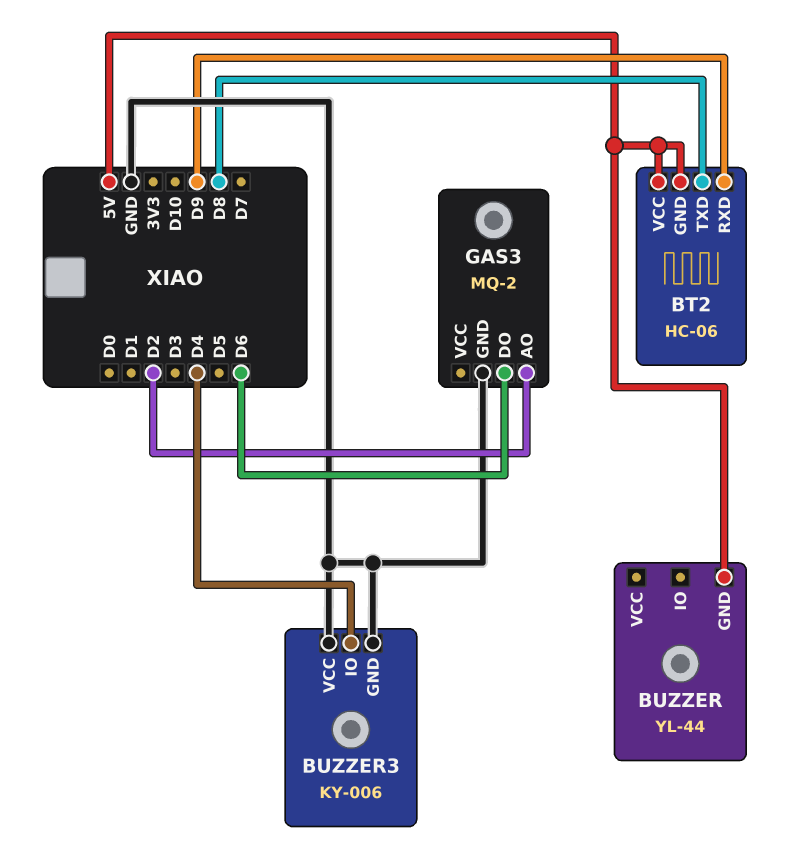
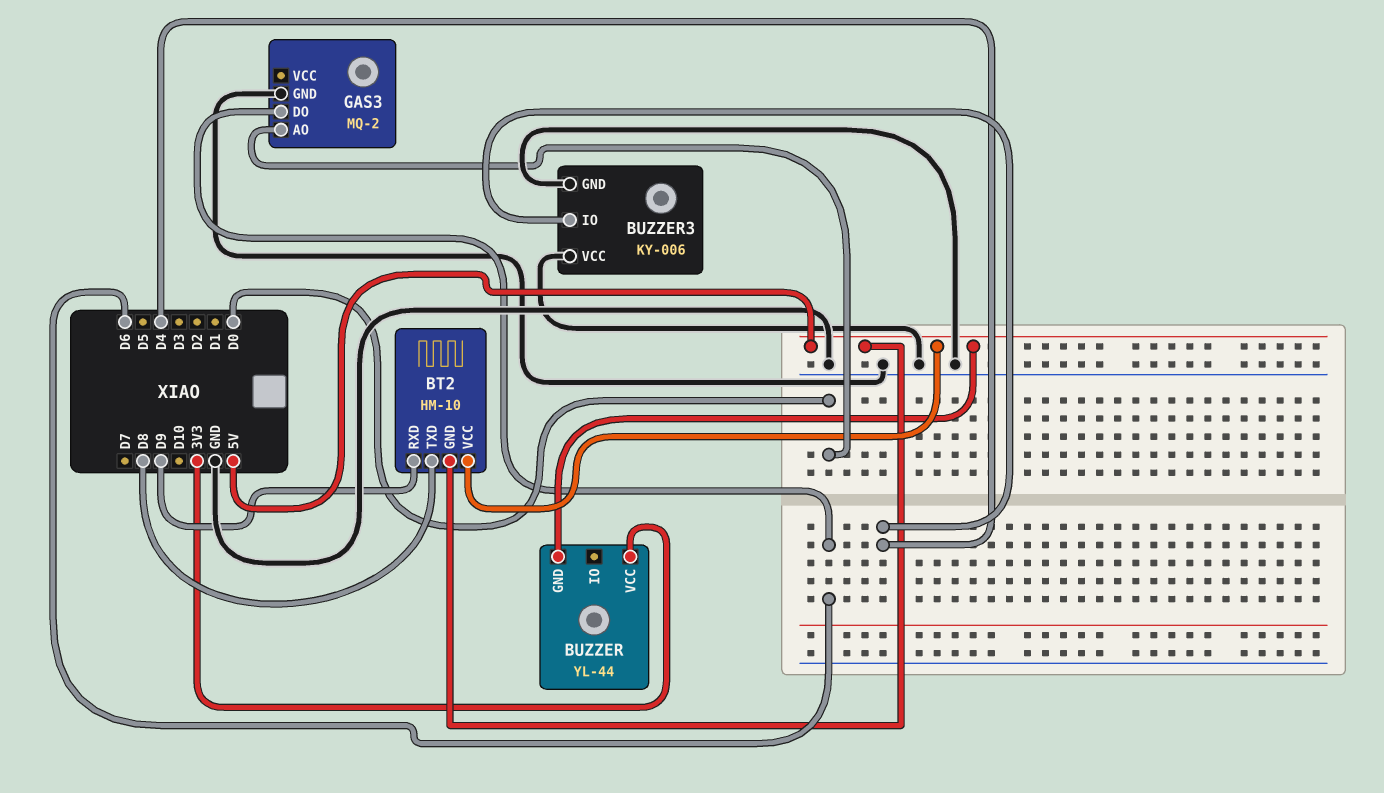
BT2: HC-06 -> HM-10
BUZZER pin VCC: none -> 3V3
GAS3 pin AO: D2 -> D0

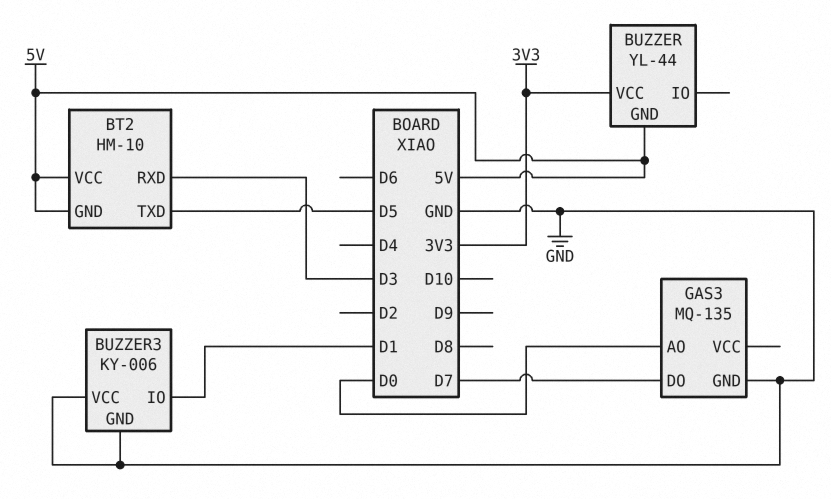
BT2 pin RXD: D9 -> D3
BT2 pin TXD: D8 -> D5
BUZZER3 pin IO: D4 -> D1
GAS3: MQ-2 -> MQ-135
GAS3 pin DO: D6 -> D7

